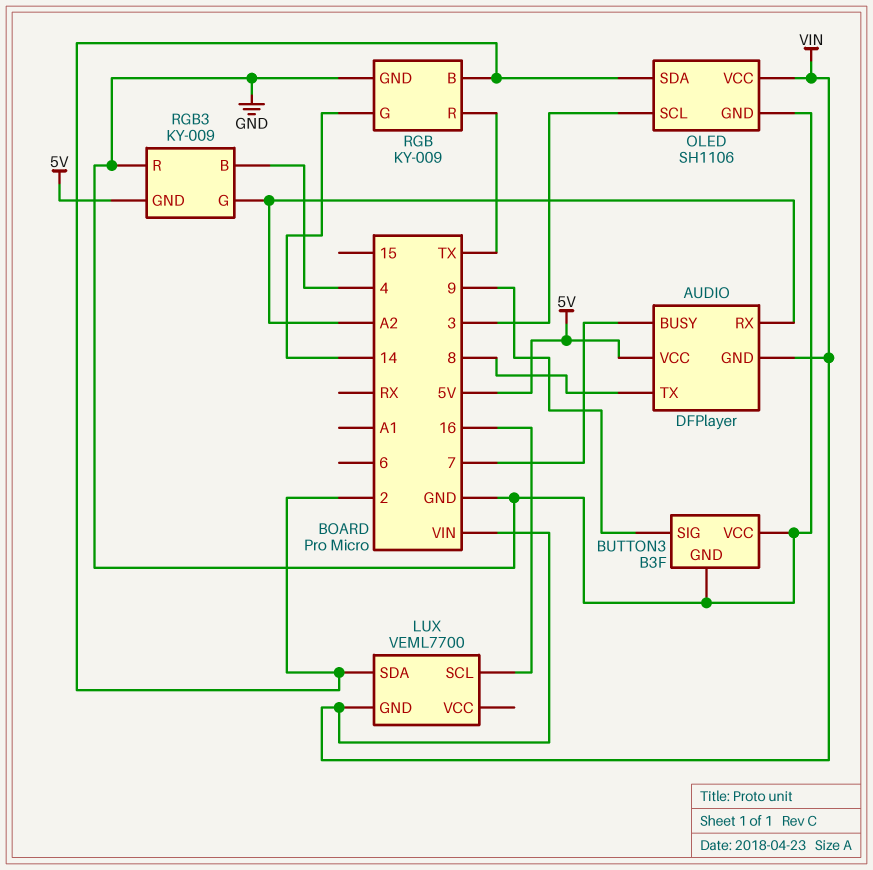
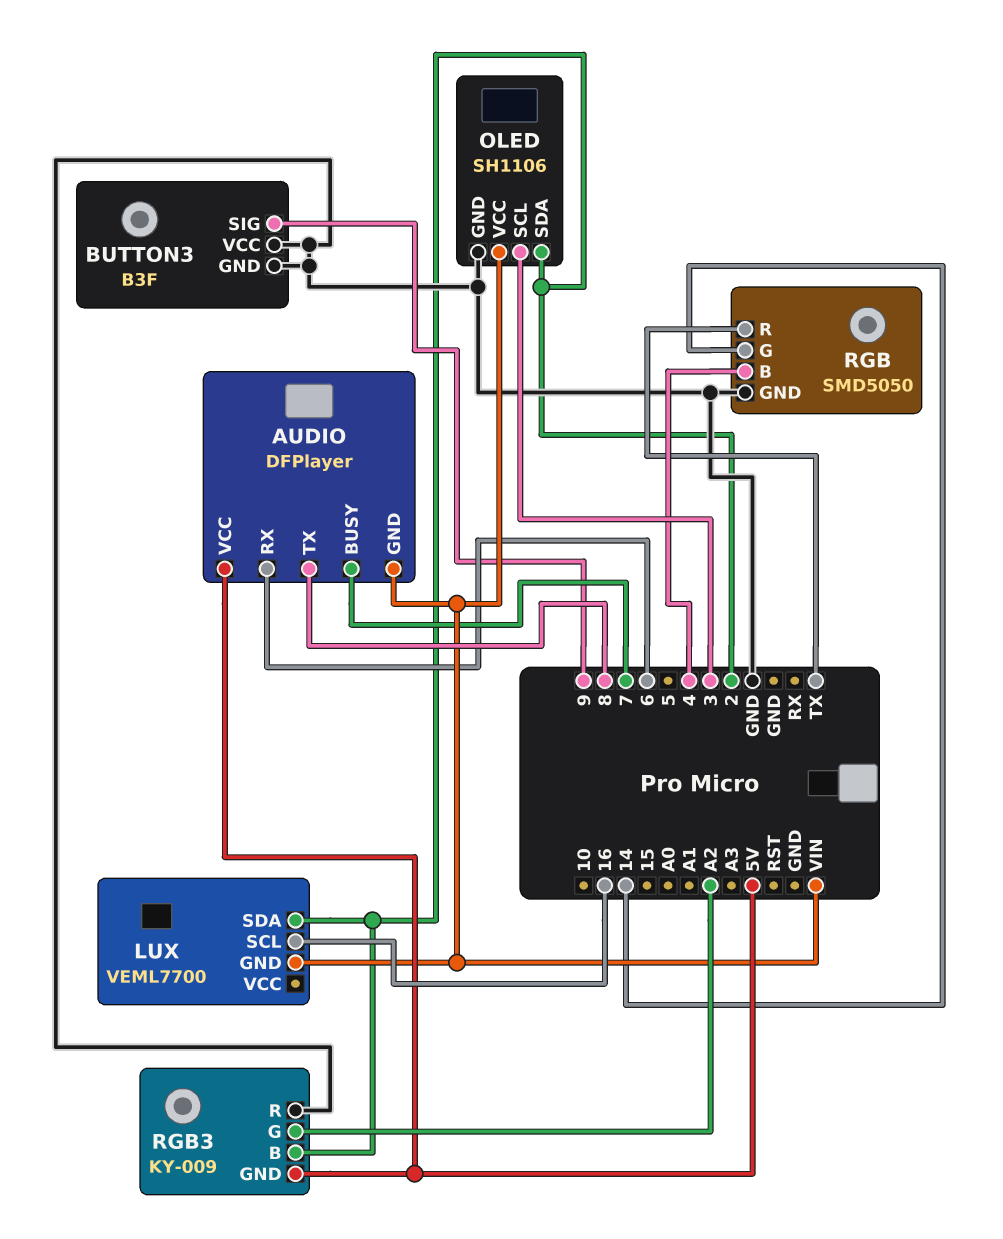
AUDIO pin RX: A2 -> 6
RGB: KY-009 -> SMD5050
RGB pin B: 2 -> 4
RGB3 pin B: 4 -> 2

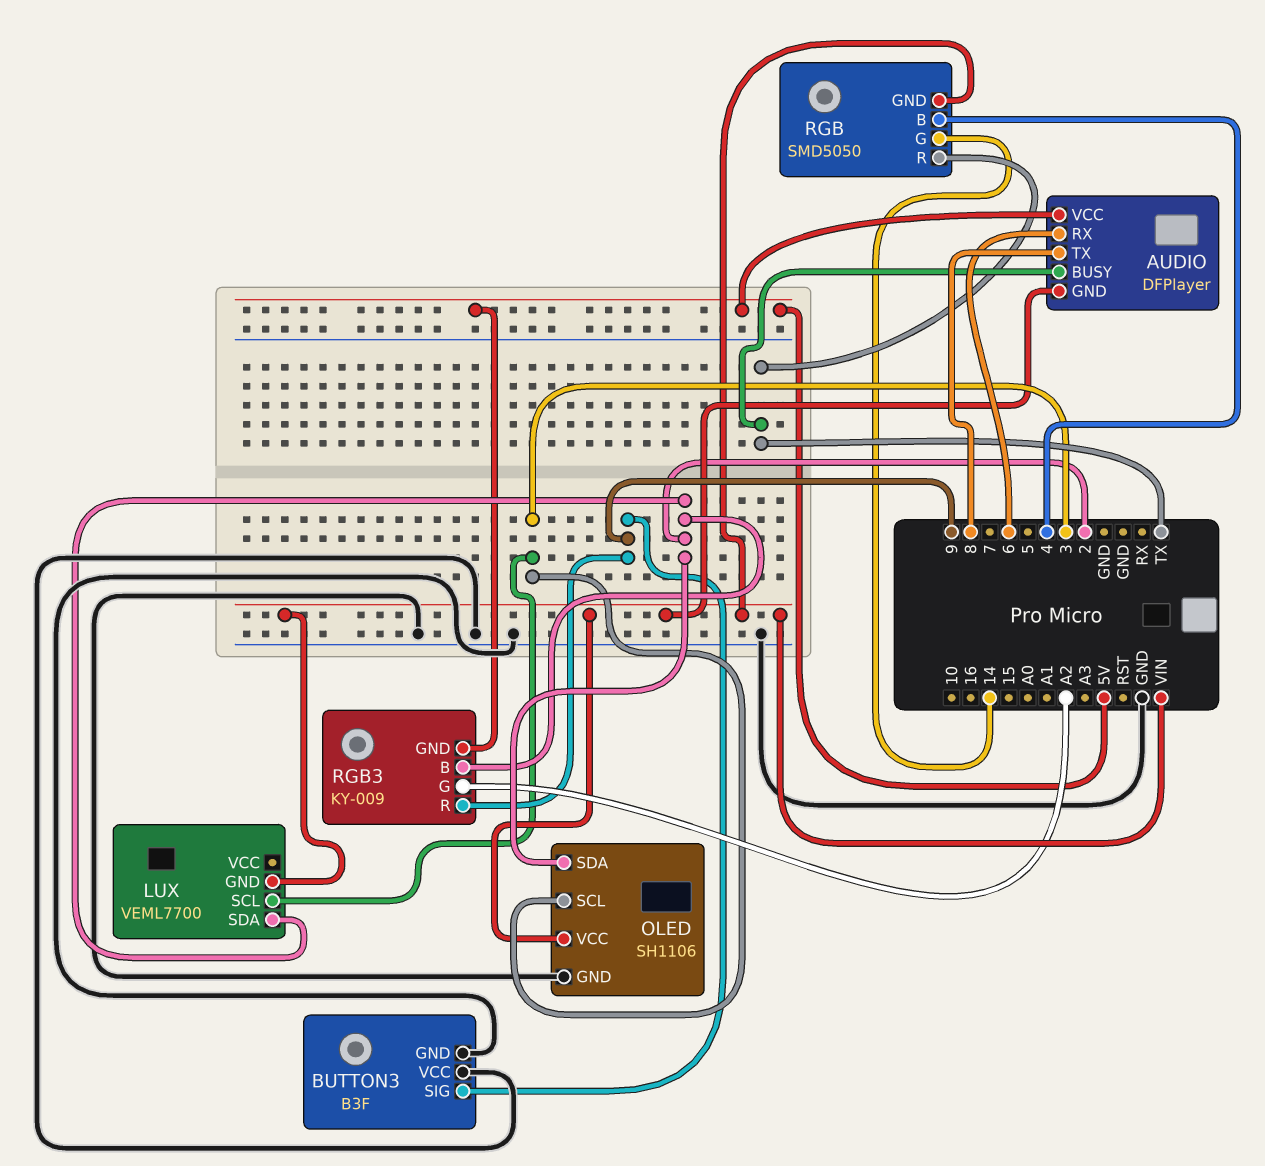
AUDIO pin BUSY: 7 -> TX
LUX pin SCL: 16 -> 3
RGB pin GND: GND -> VIN
RGB3 pin R: GND -> 9

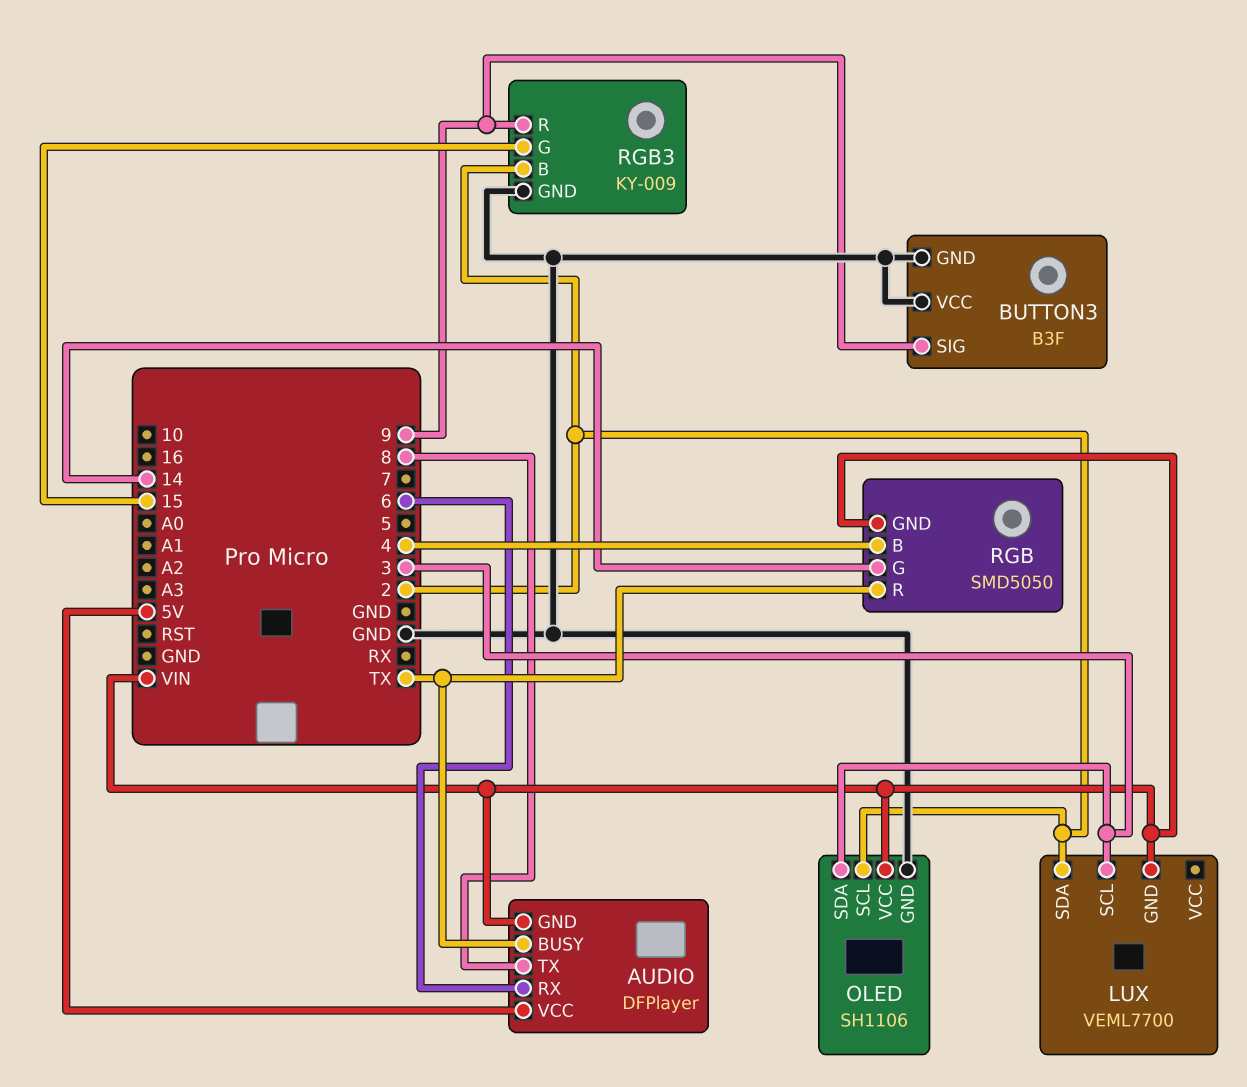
OLED pin SCL: 3 -> 2
OLED pin SDA: 2 -> 3
RGB3 pin G: A2 -> 15
RGB3 pin GND: 5V -> GND

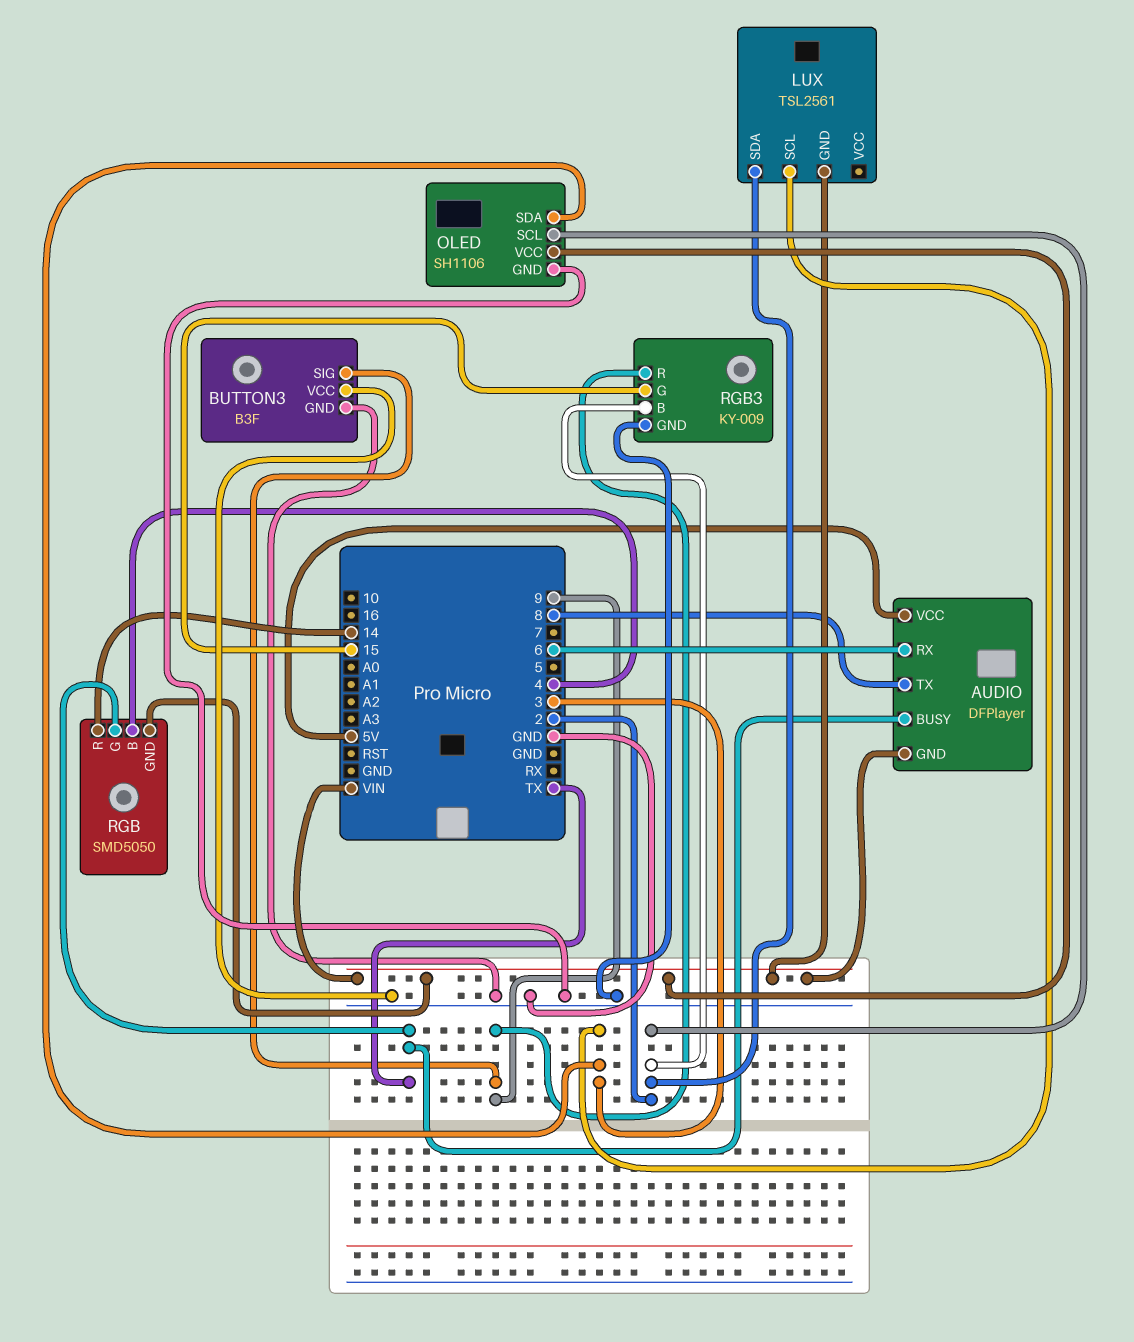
LUX: VEML7700 -> TSL2561
RGB pin G: 14 -> TX
RGB pin R: TX -> 14

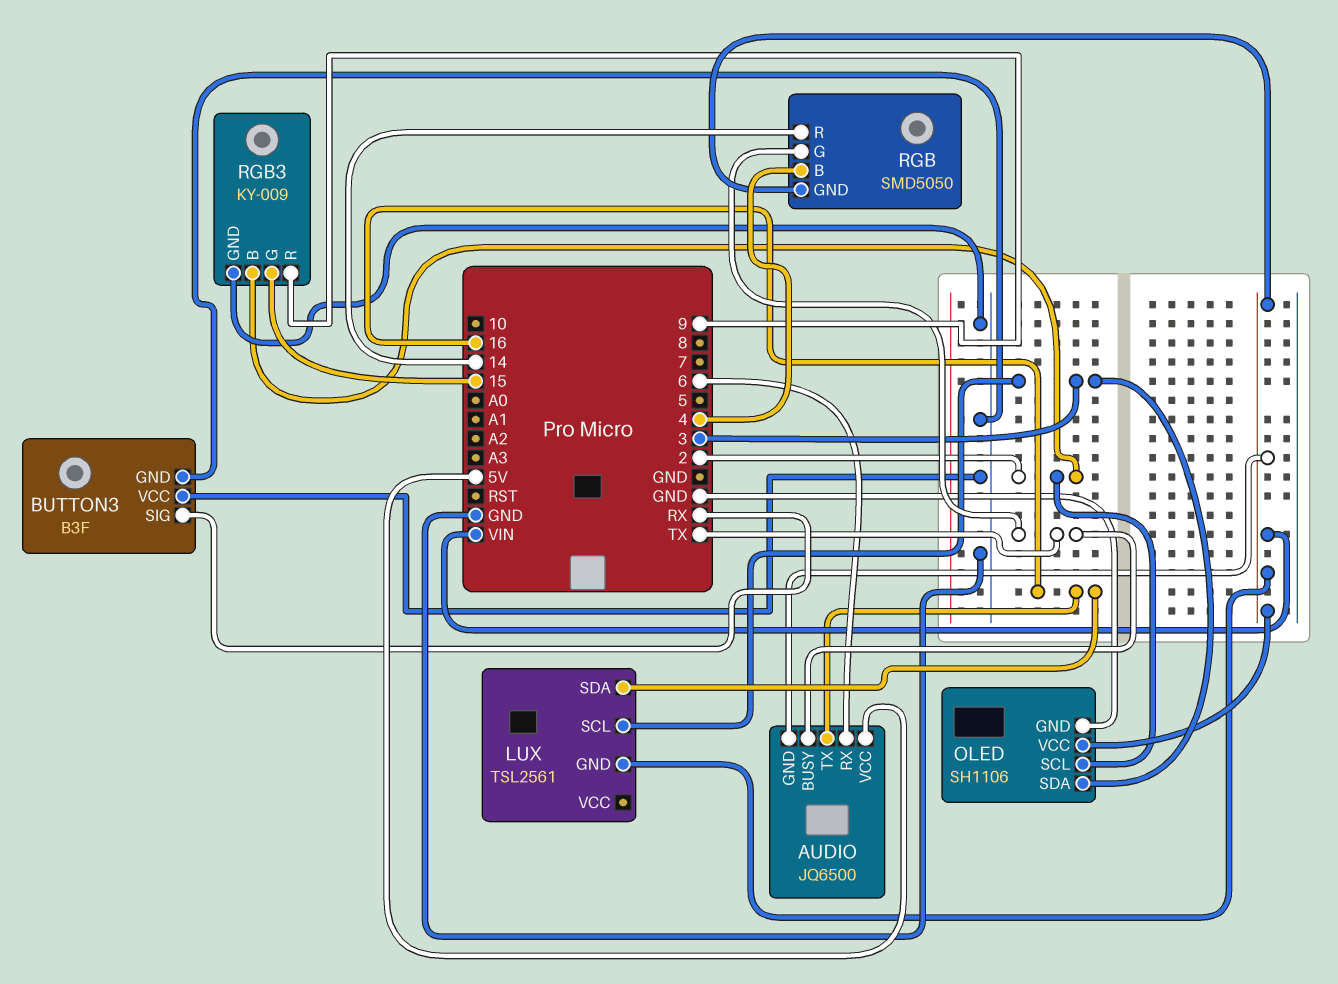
AUDIO: DFPlayer -> JQ6500
AUDIO pin TX: 8 -> 16
BUTTON3 pin SIG: 9 -> RX
LUX pin SDA: 2 -> 16

